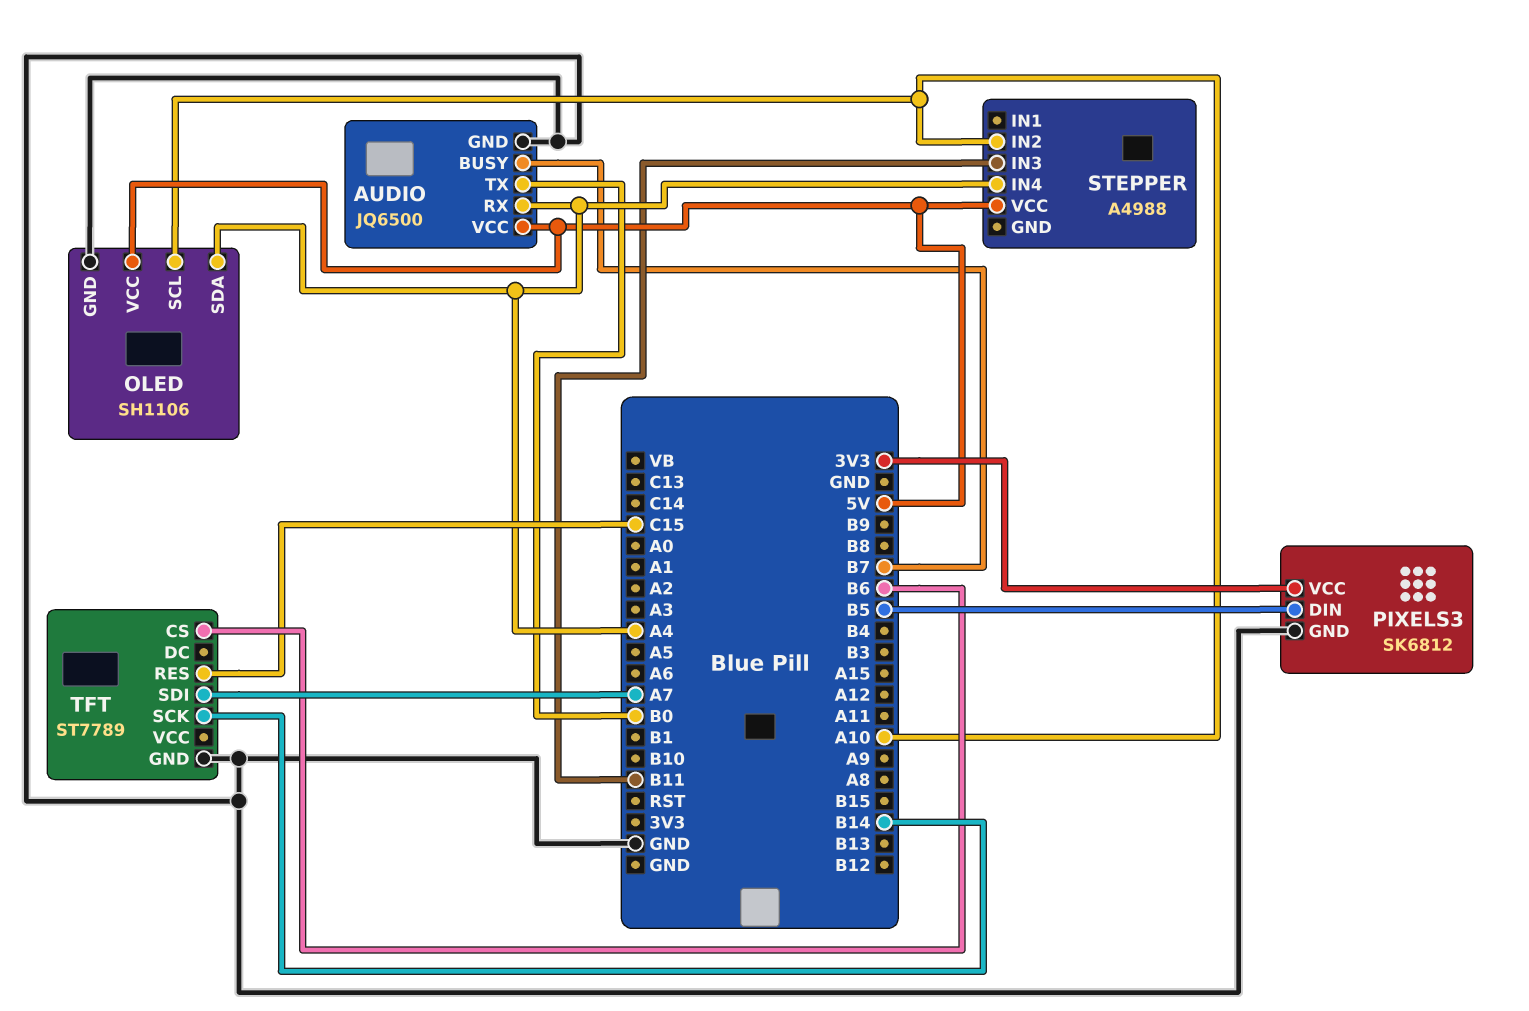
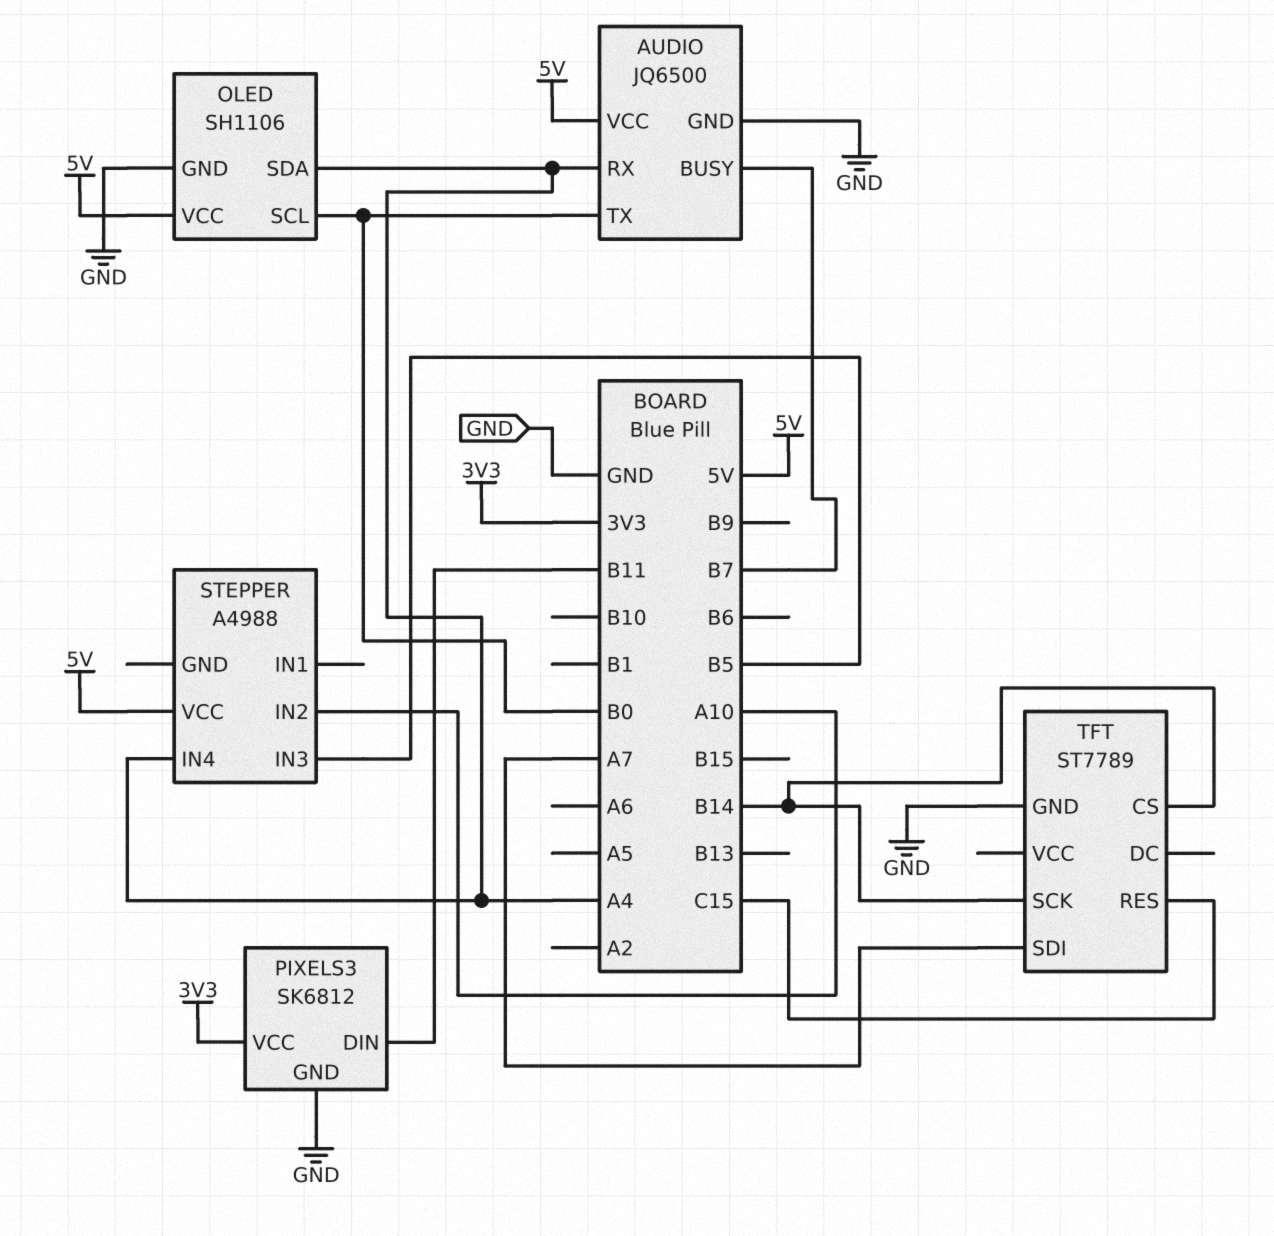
OLED pin SCL: A10 -> B0
PIXELS3 pin DIN: B5 -> B11
STEPPER pin IN3: B11 -> B5
TFT pin CS: B6 -> B14

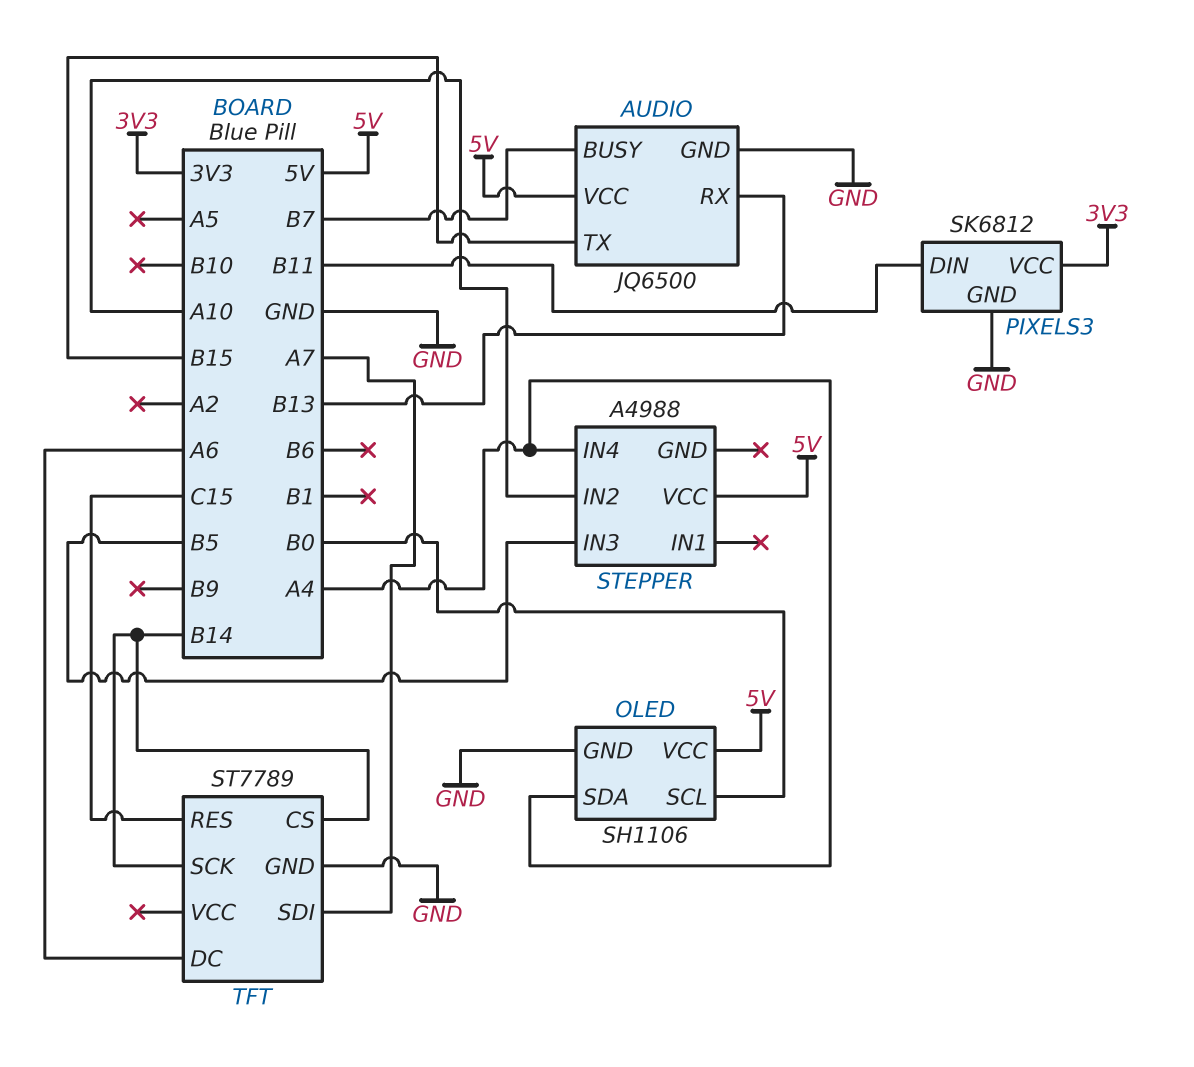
AUDIO pin RX: A4 -> B13
AUDIO pin TX: B0 -> B15
TFT pin DC: none -> A6

